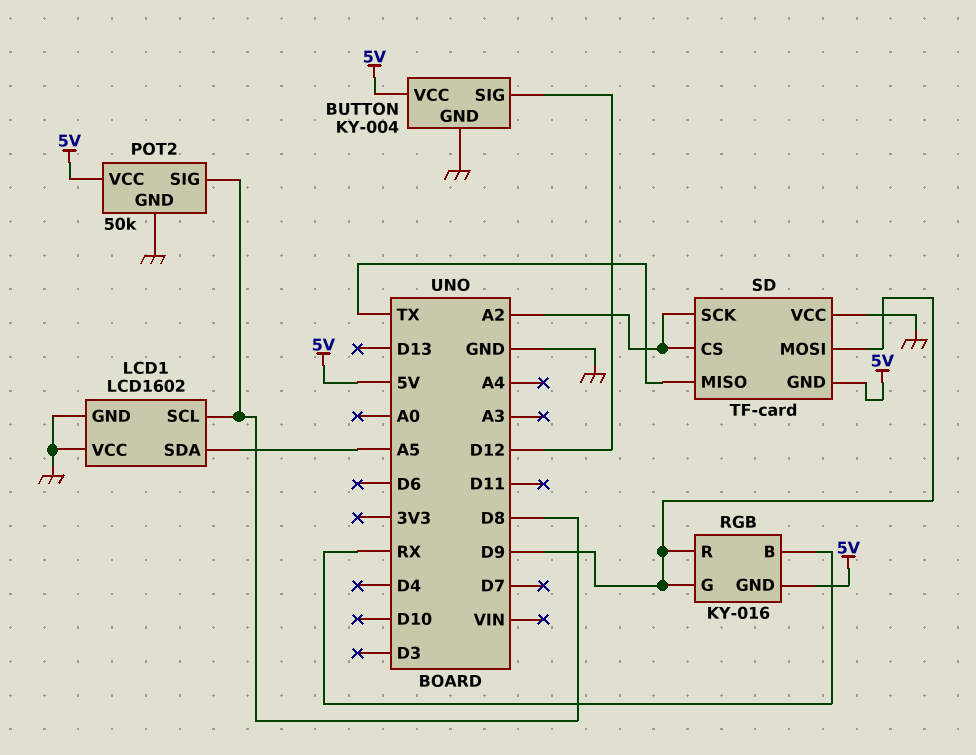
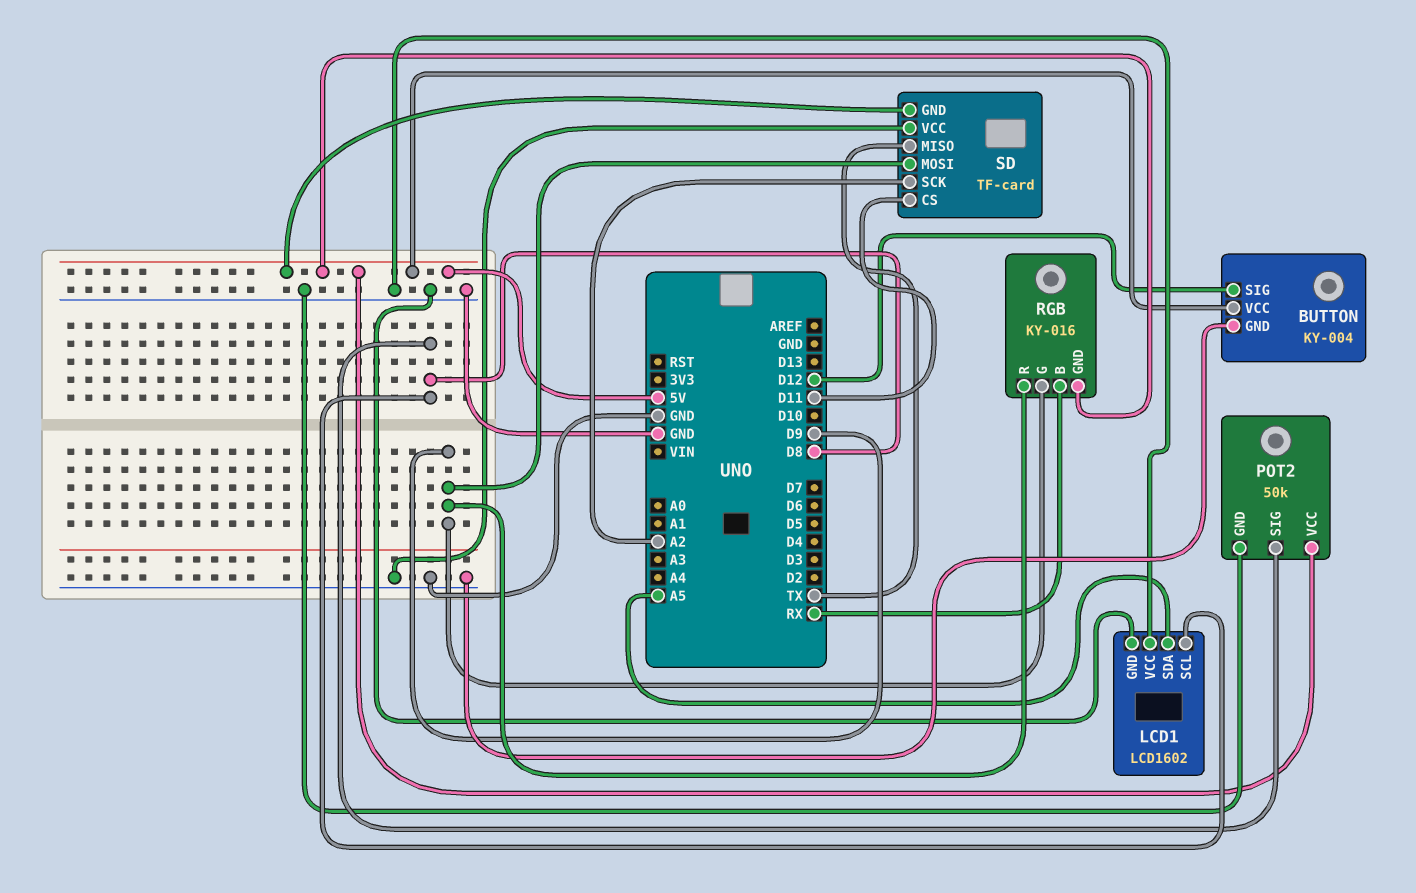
SD pin CS: A2 -> D11

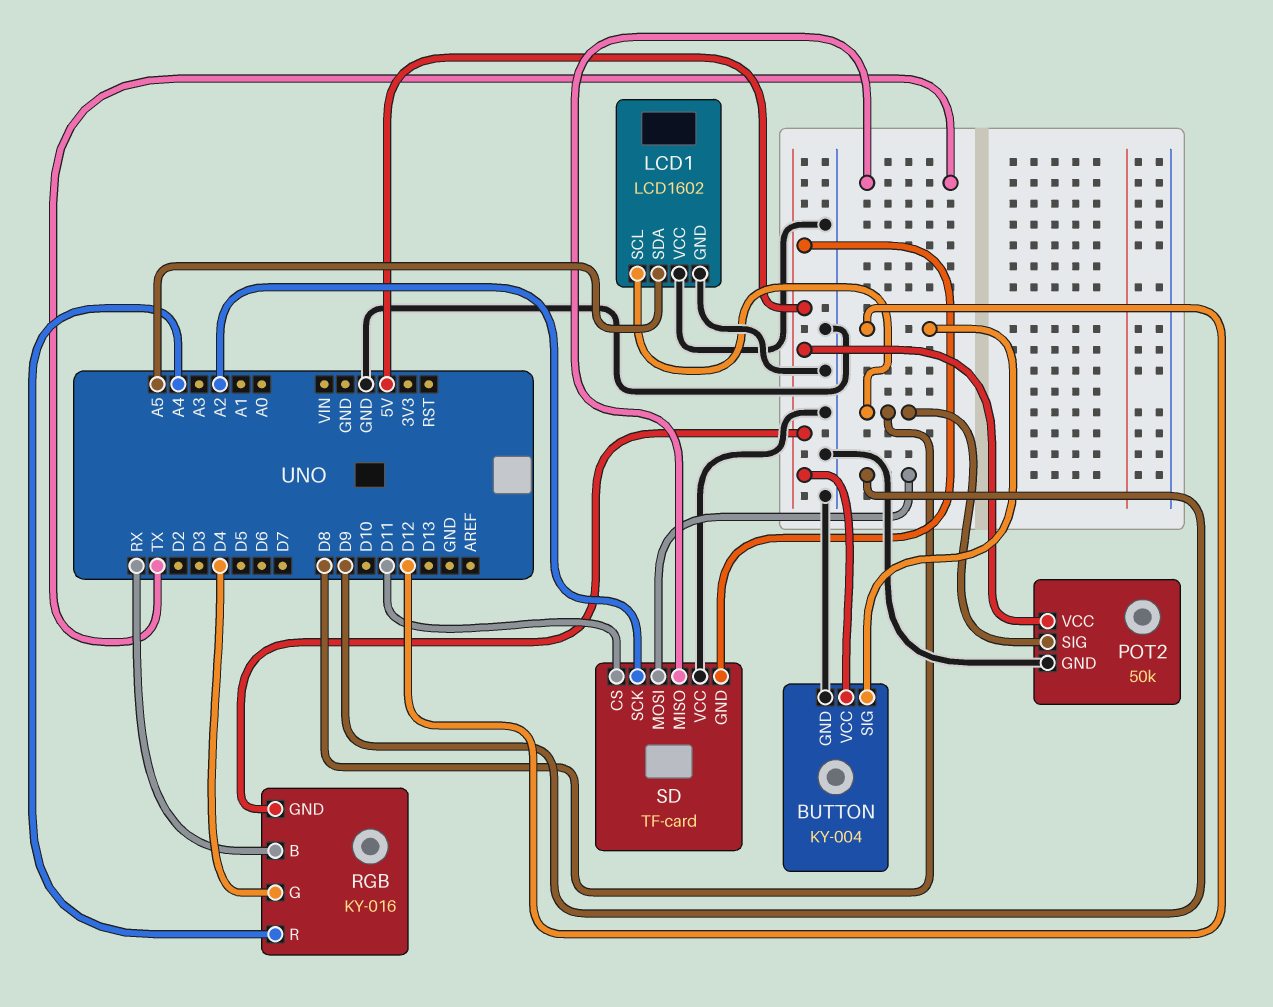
RGB pin G: D9 -> D4
RGB pin R: D9 -> A4

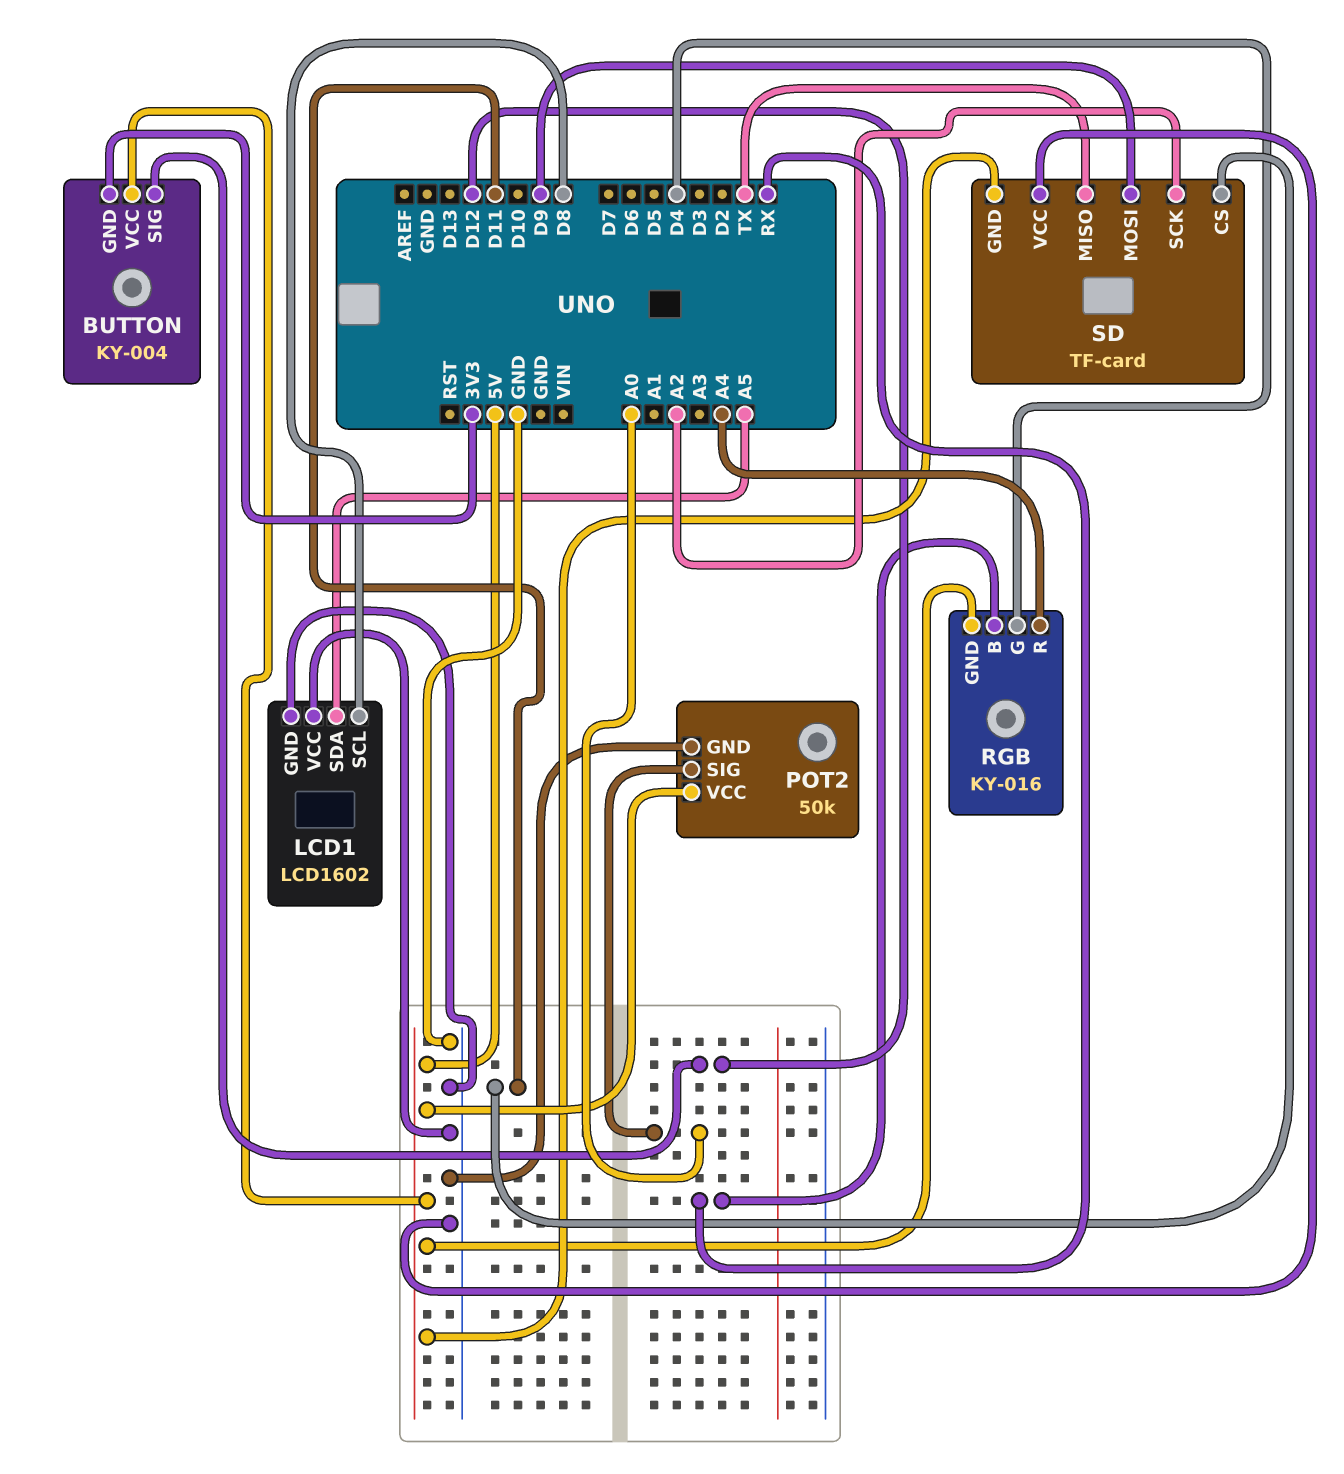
BUTTON pin GND: GND -> 3V3
POT2 pin SIG: D8 -> A0

